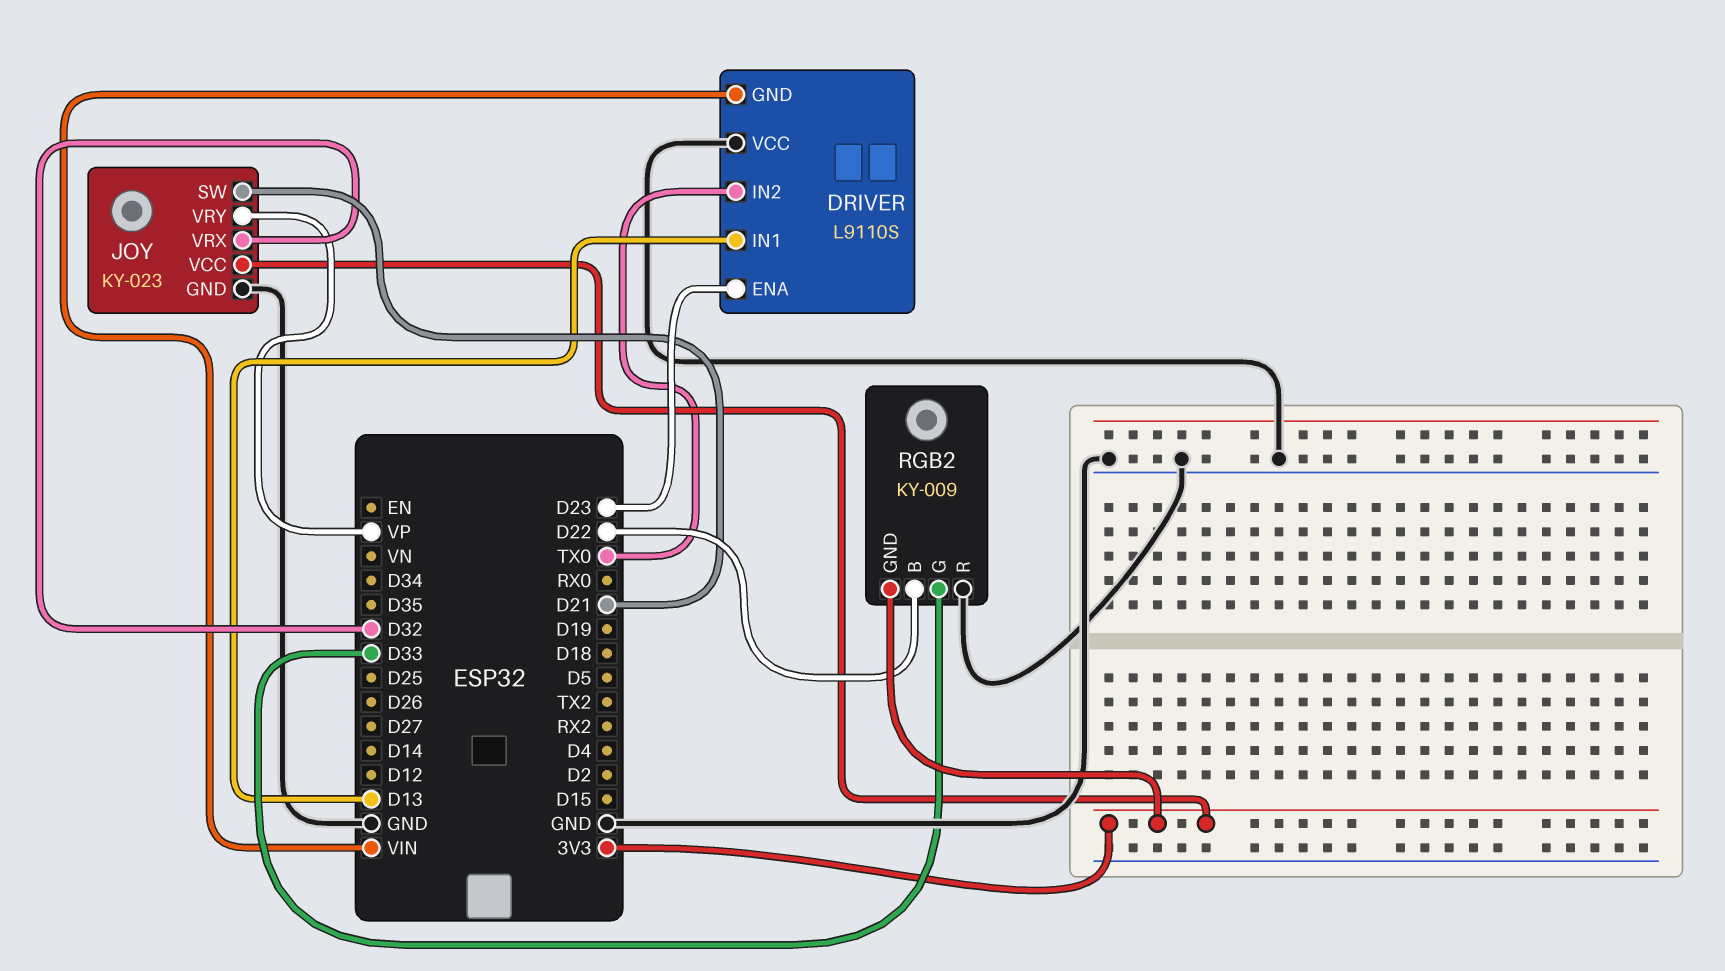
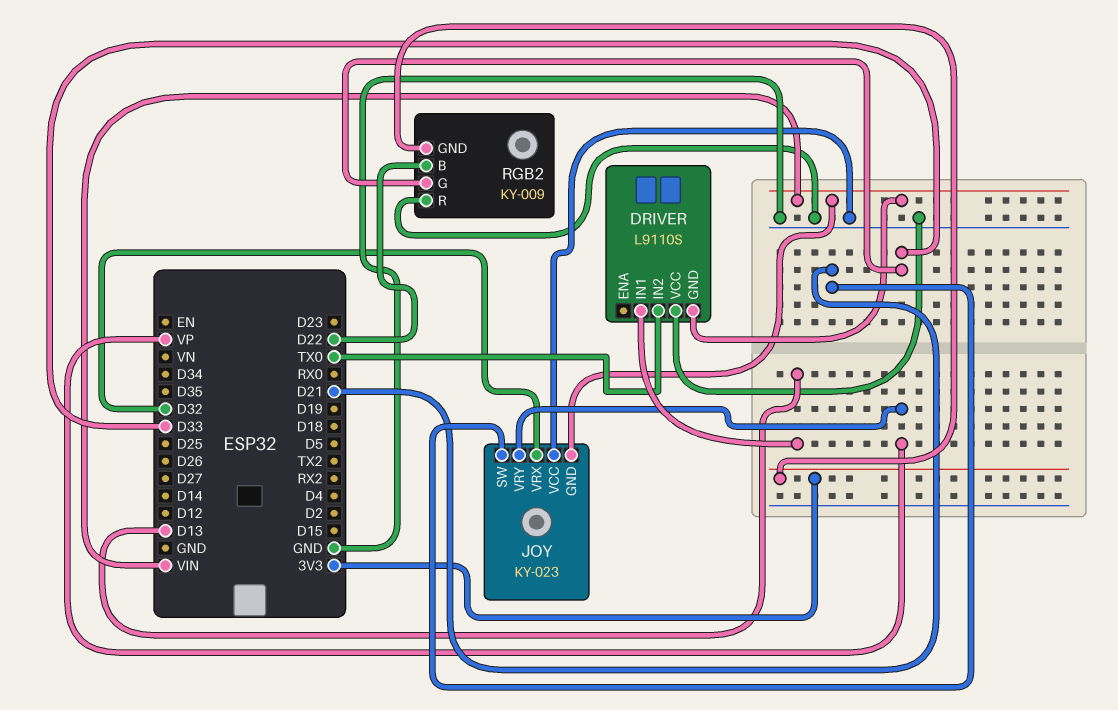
DRIVER pin ENA: D23 -> none
JOY pin GND: GND -> VIN
JOY pin VCC: 3V3 -> GND

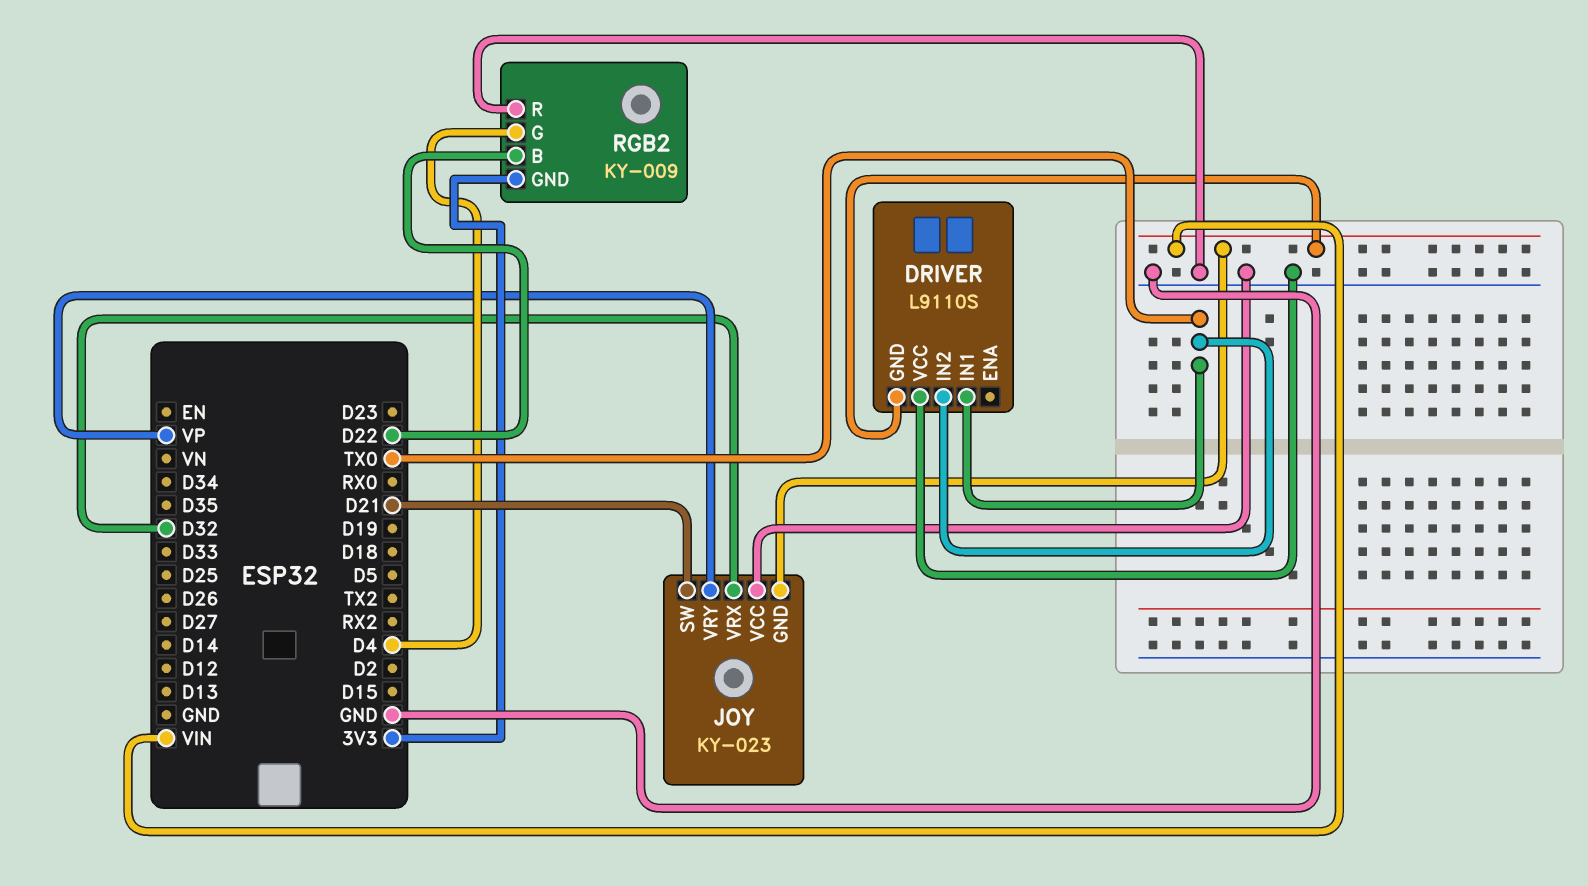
DRIVER pin IN1: D13 -> TX0
RGB2 pin G: D33 -> D4

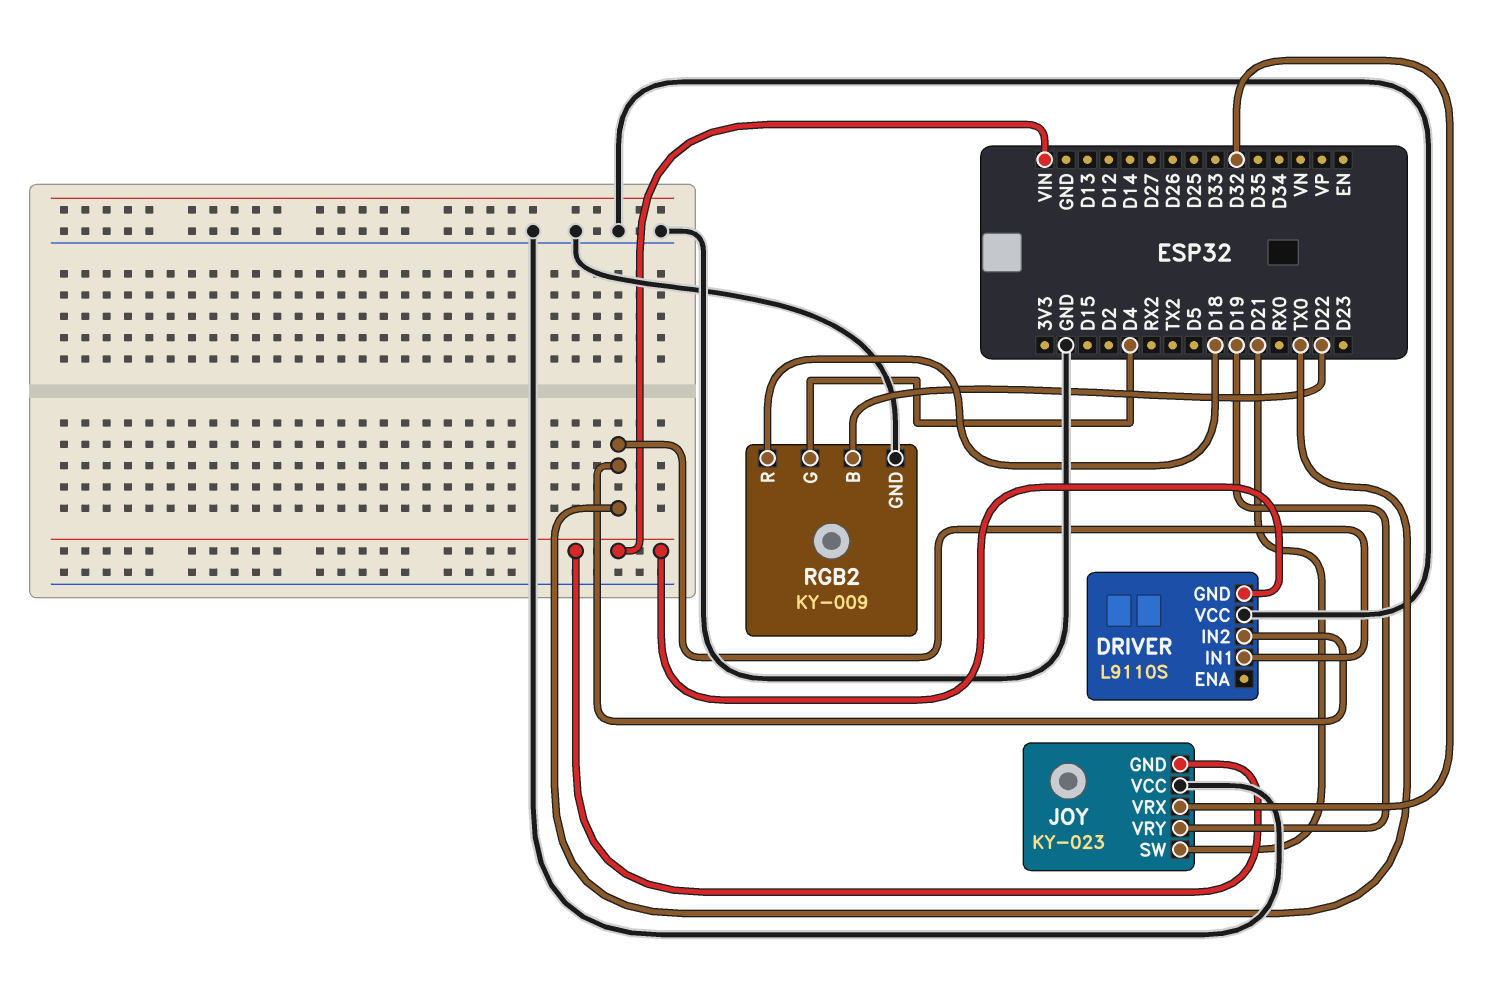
JOY pin VRY: VP -> D19
RGB2 pin GND: 3V3 -> GND
RGB2 pin R: GND -> D18

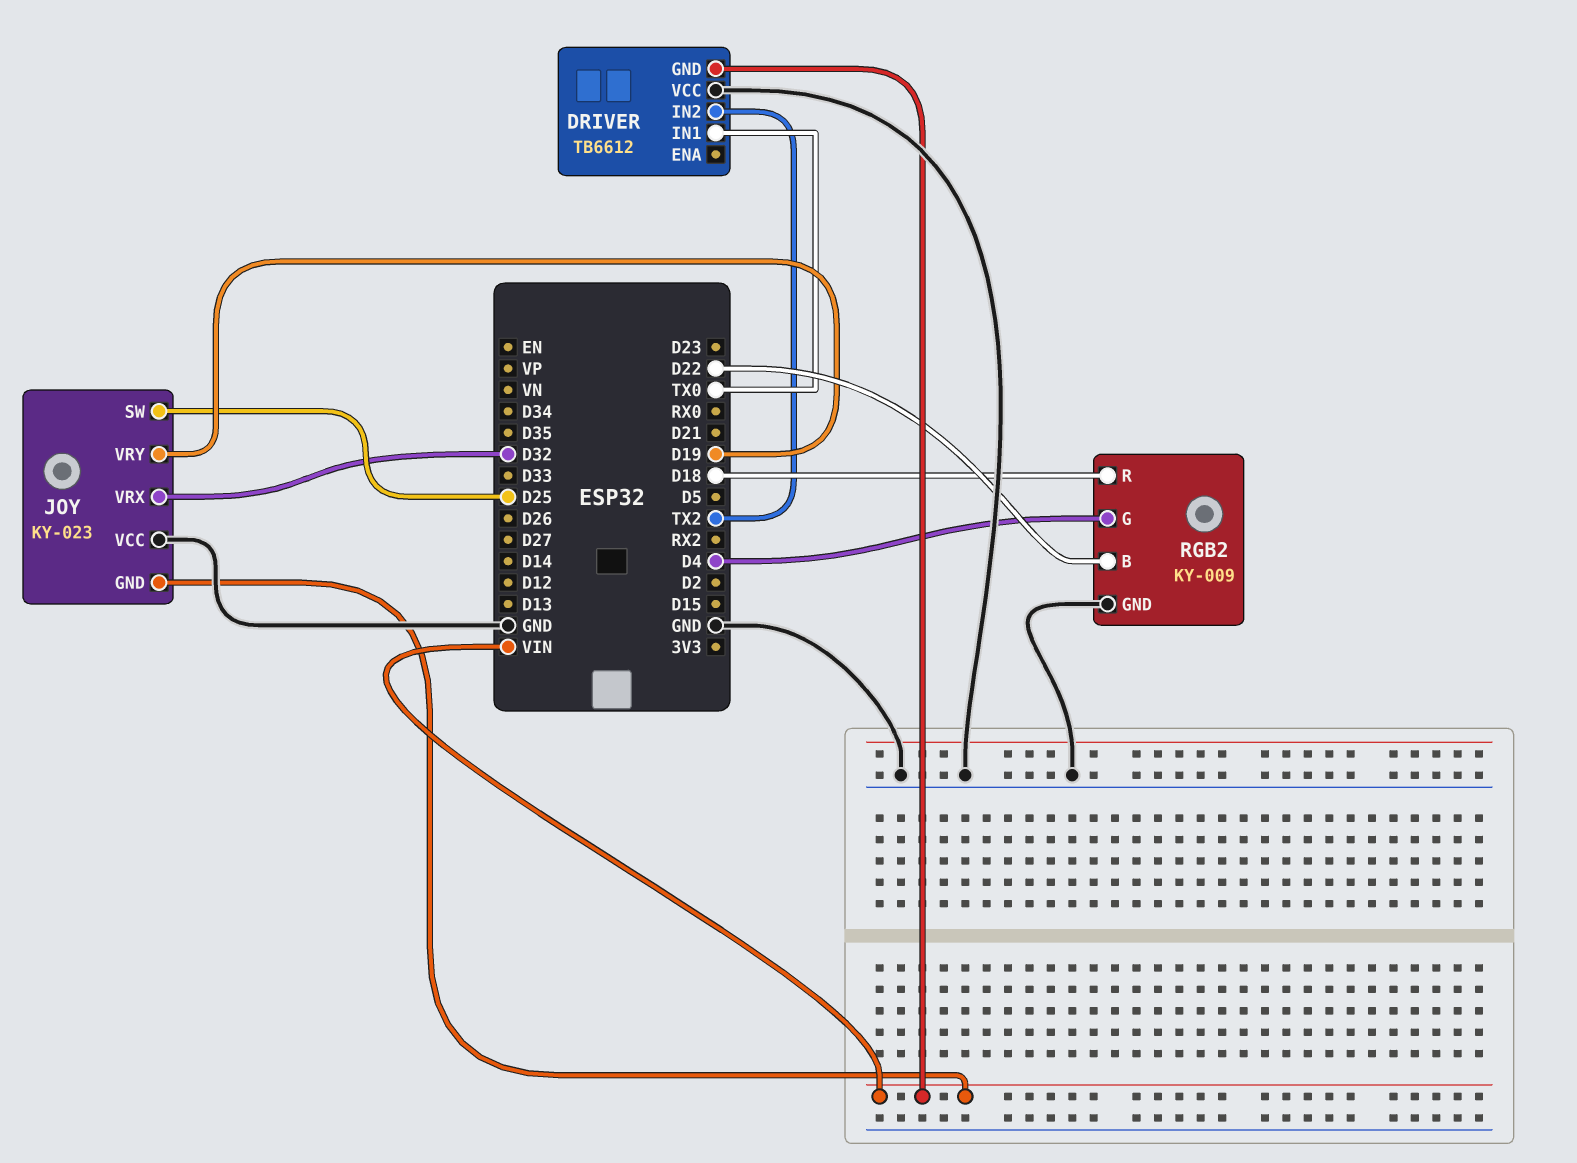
DRIVER: L9110S -> TB6612
DRIVER pin IN2: TX0 -> TX2
JOY pin SW: D21 -> D25

